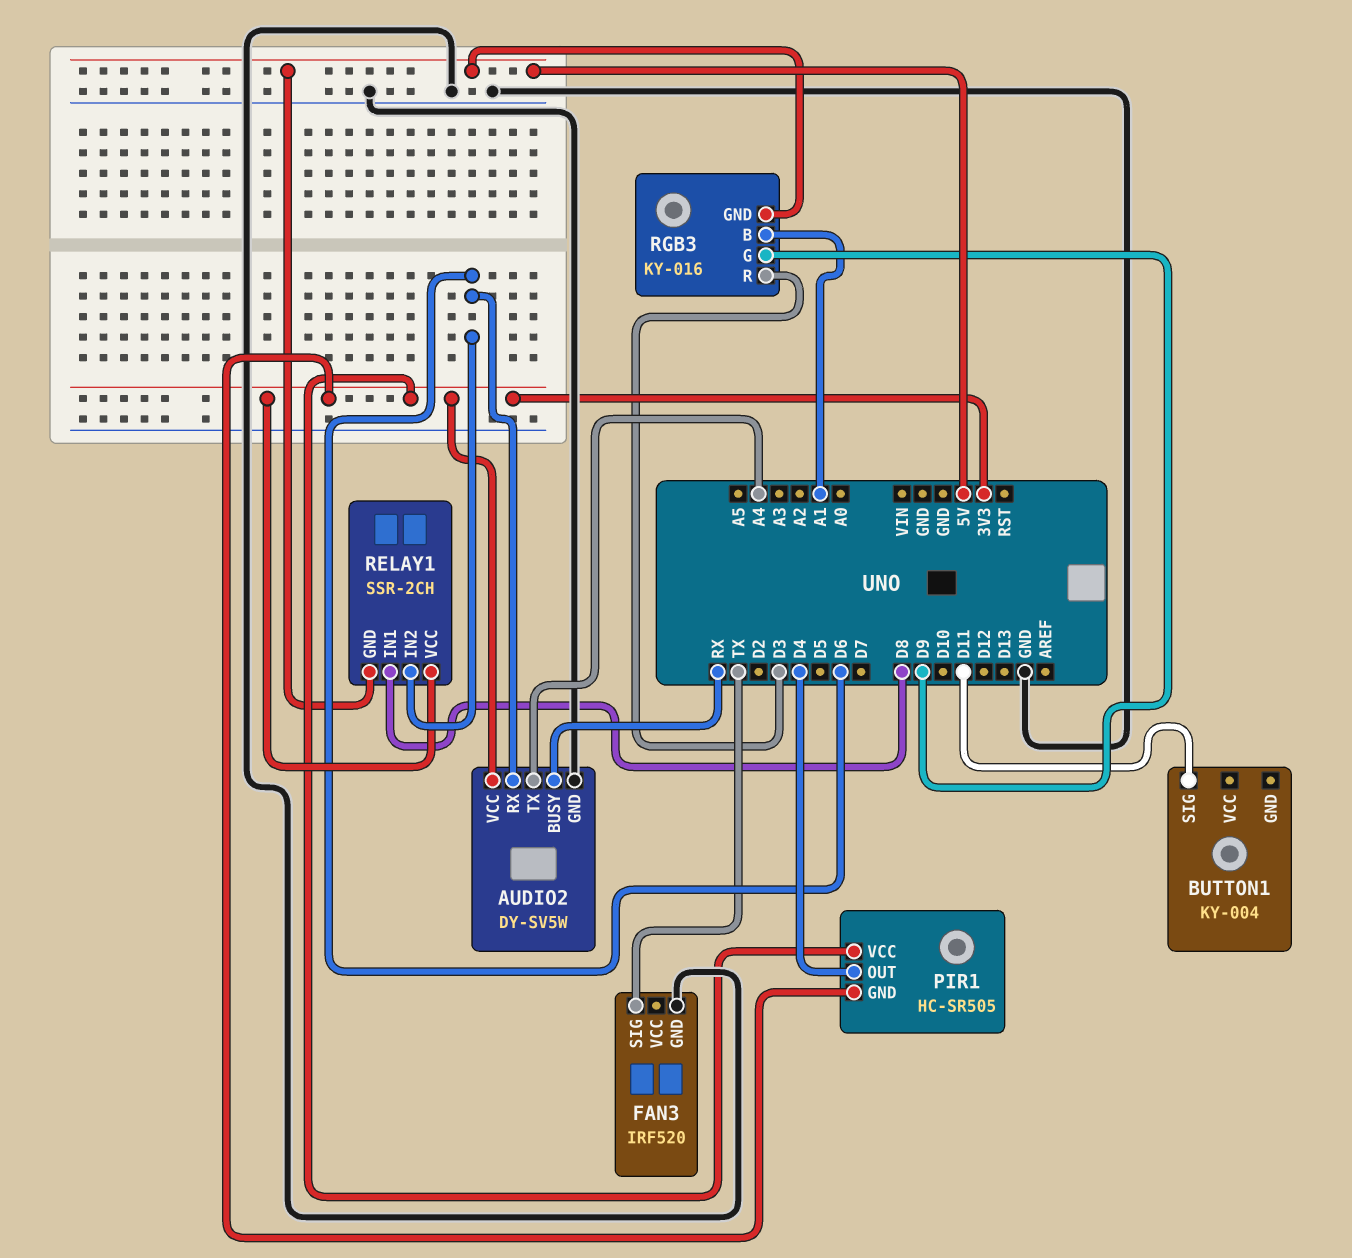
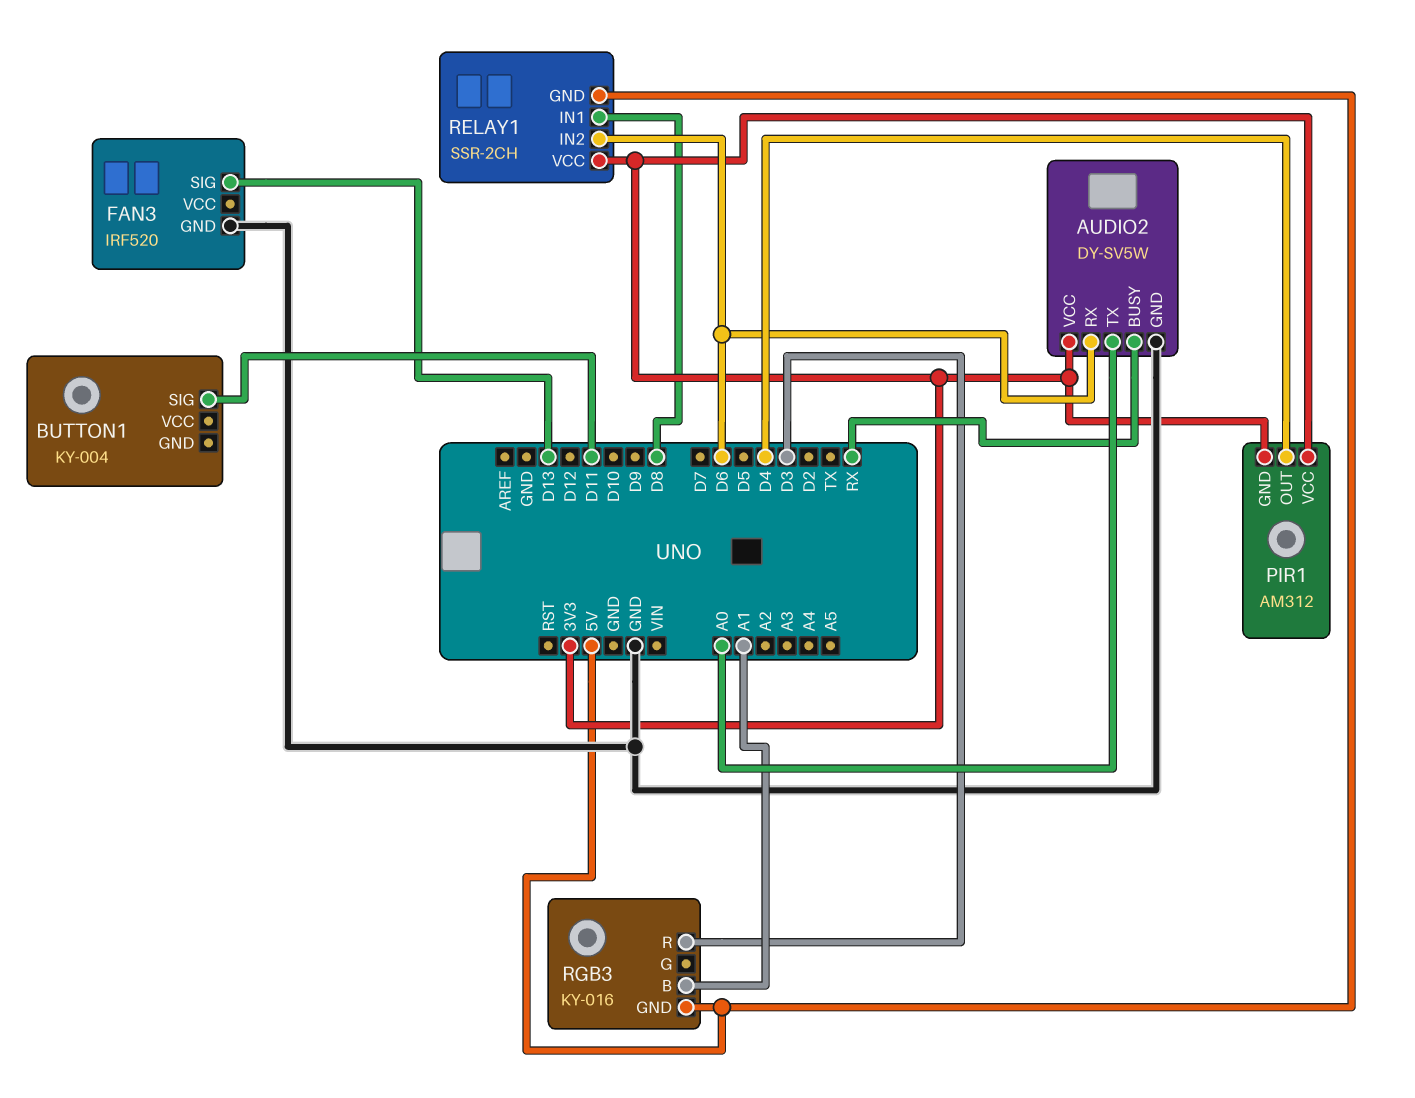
AUDIO2 pin TX: A4 -> A0
FAN3 pin SIG: TX -> D13
PIR1: HC-SR505 -> AM312
RGB3 pin G: D9 -> none

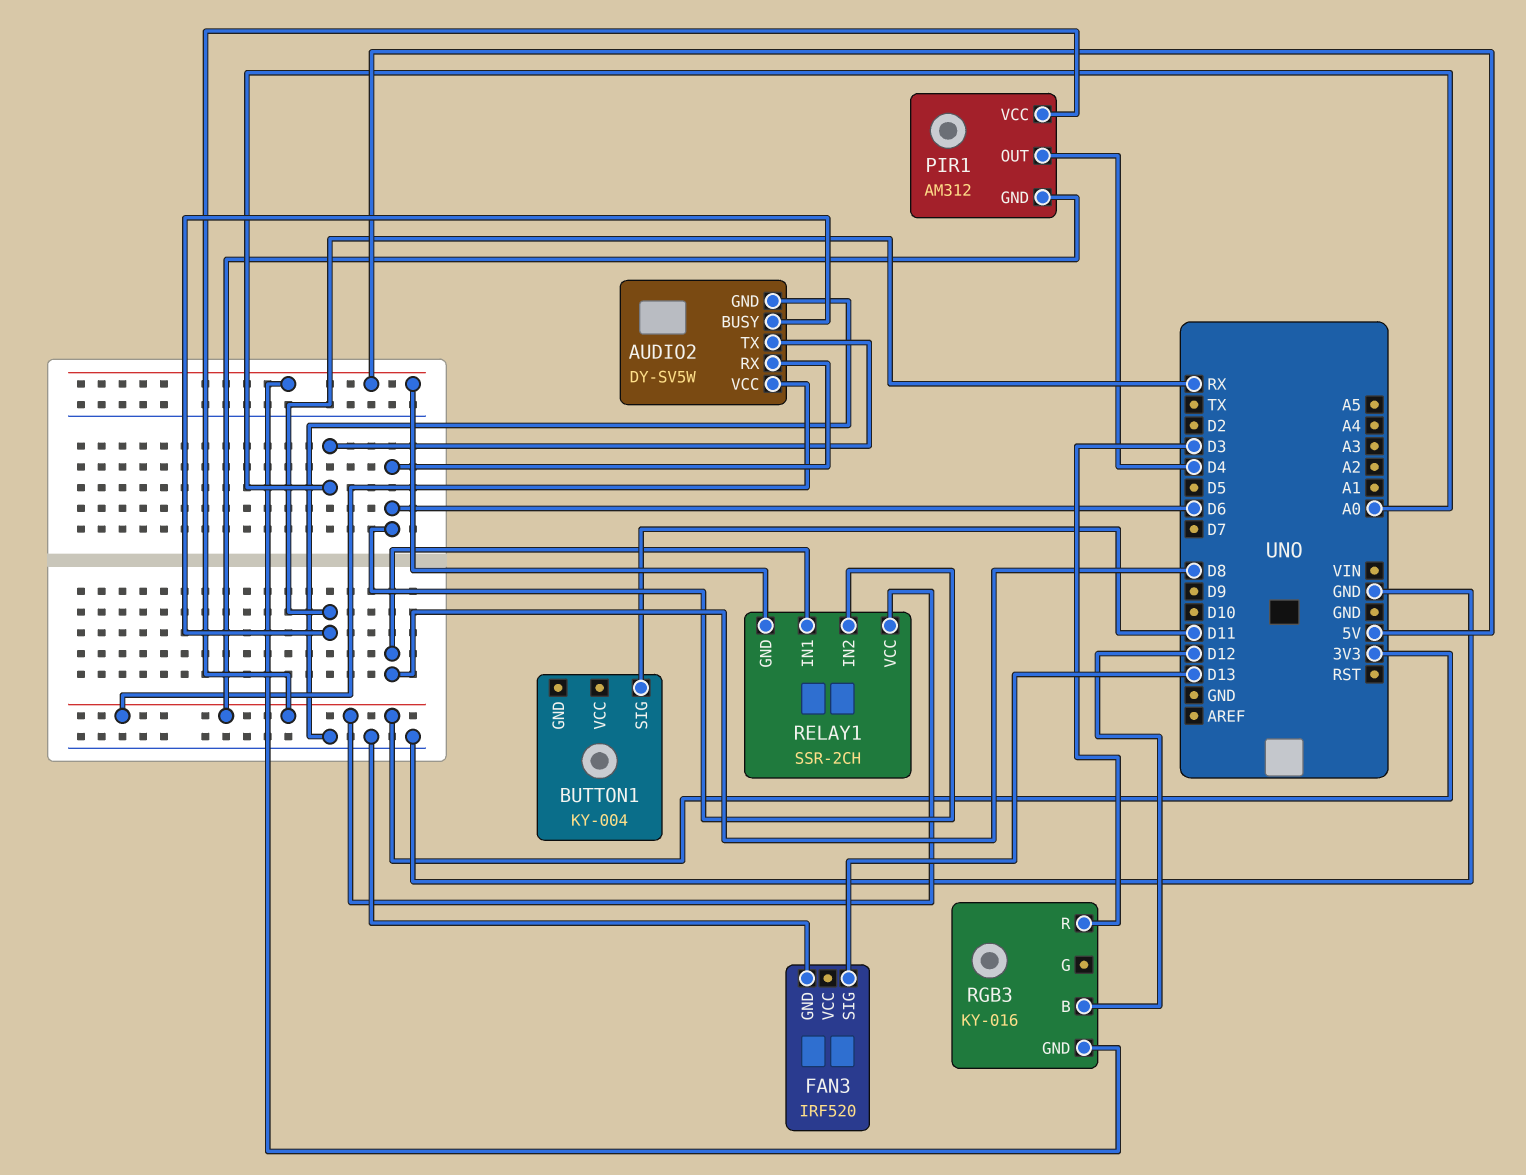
RGB3 pin B: A1 -> D12

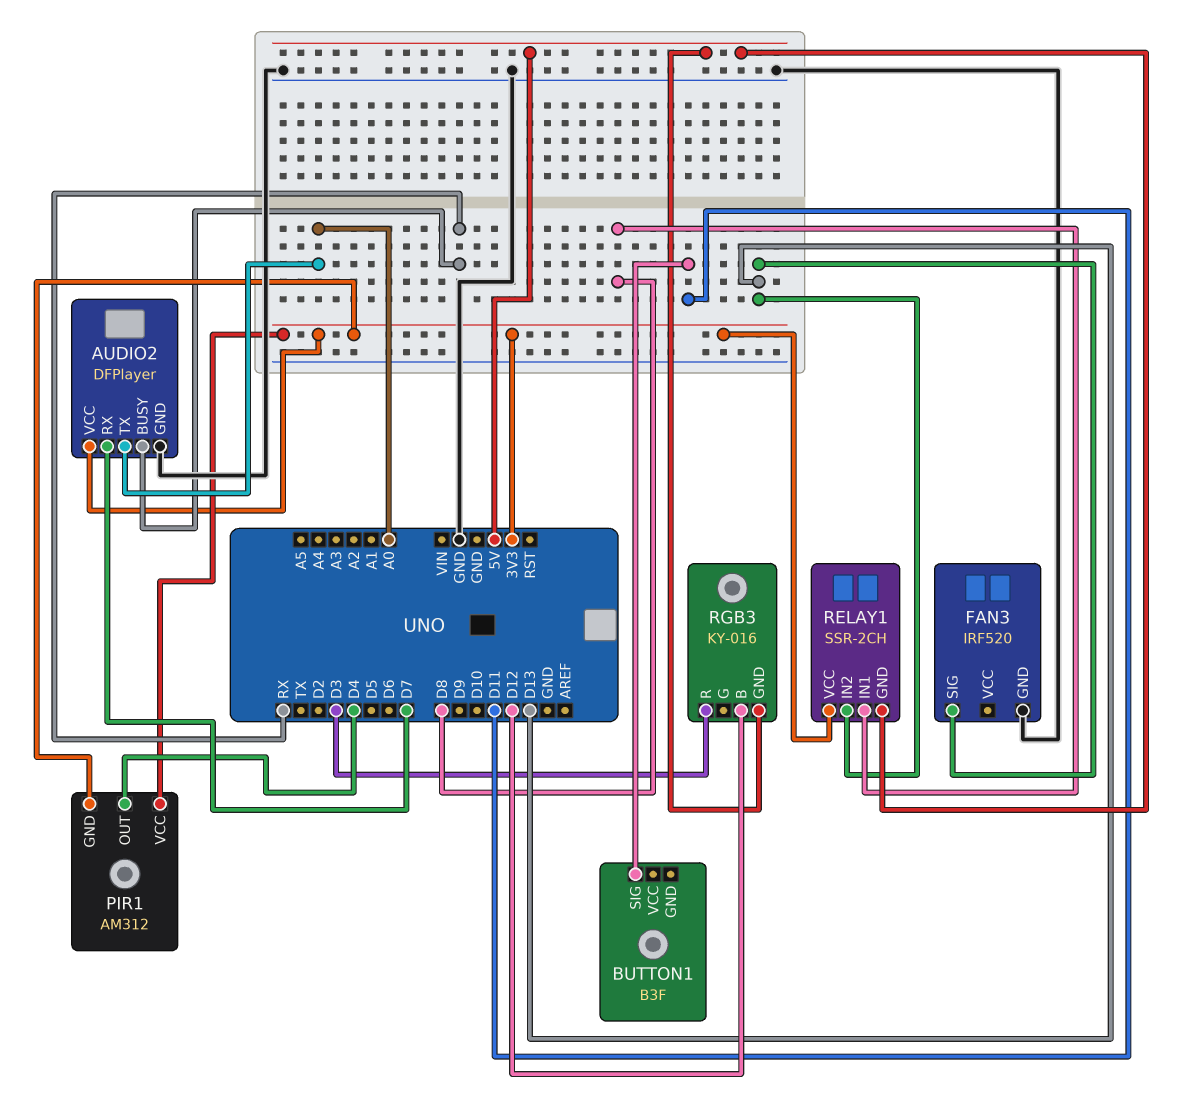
AUDIO2: DY-SV5W -> DFPlayer
AUDIO2 pin RX: D6 -> D7
BUTTON1: KY-004 -> B3F
RELAY1 pin IN2: D6 -> D13

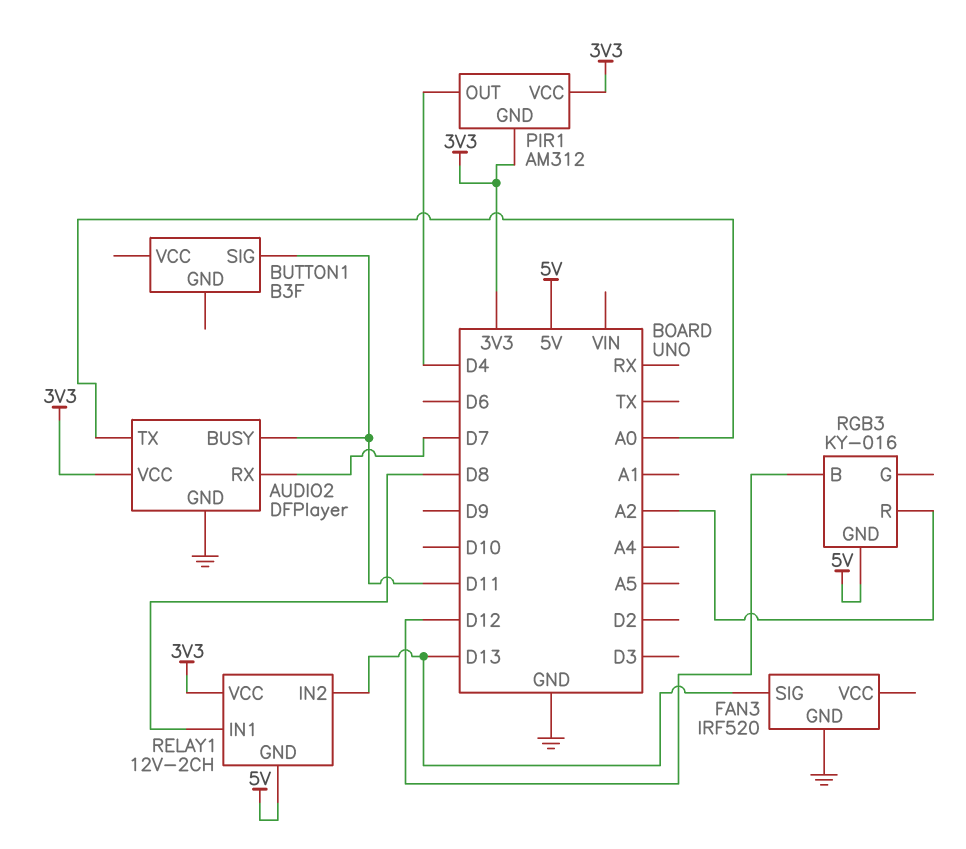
AUDIO2 pin BUSY: RX -> D11
RELAY1: SSR-2CH -> 12V-2CH
RGB3 pin R: D3 -> A2

